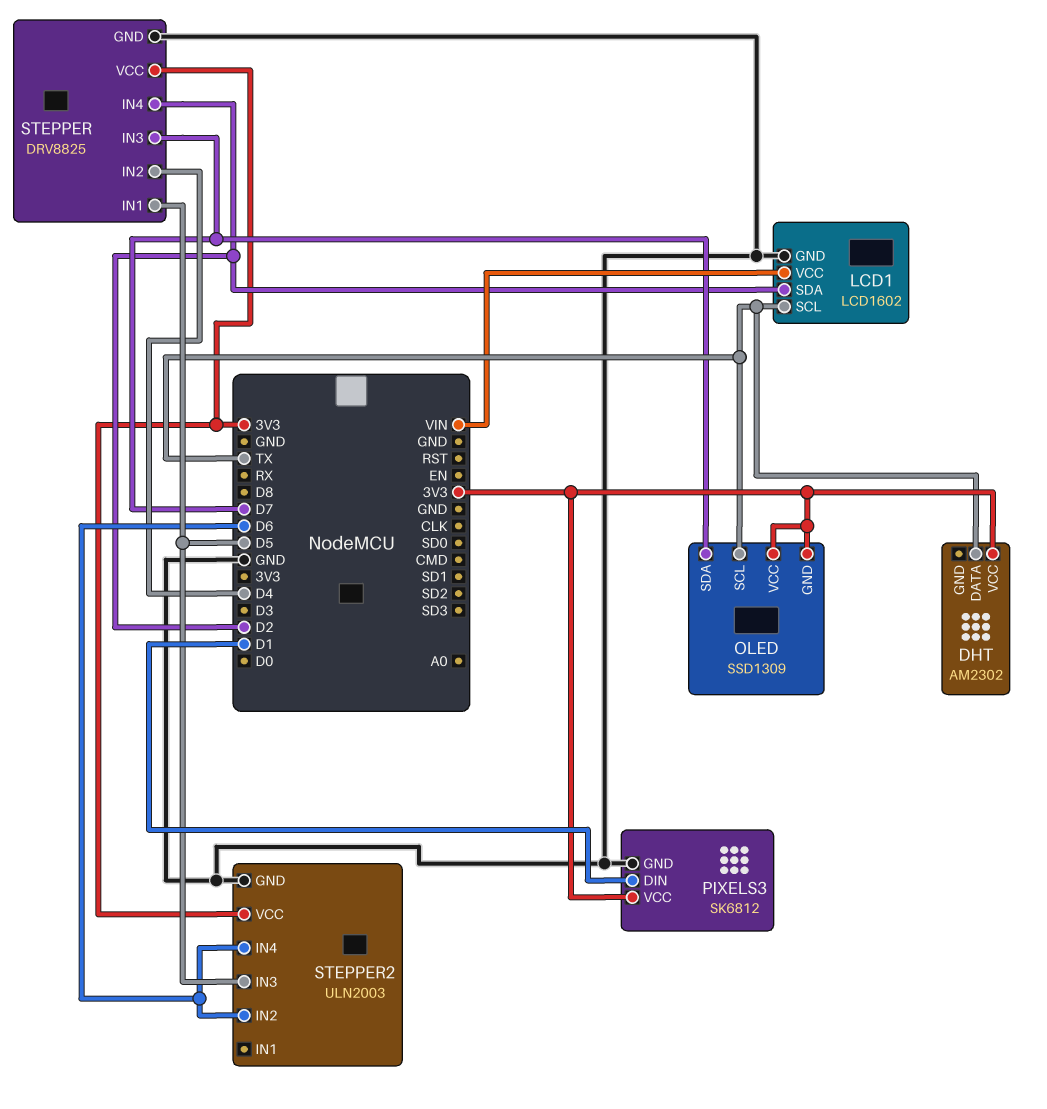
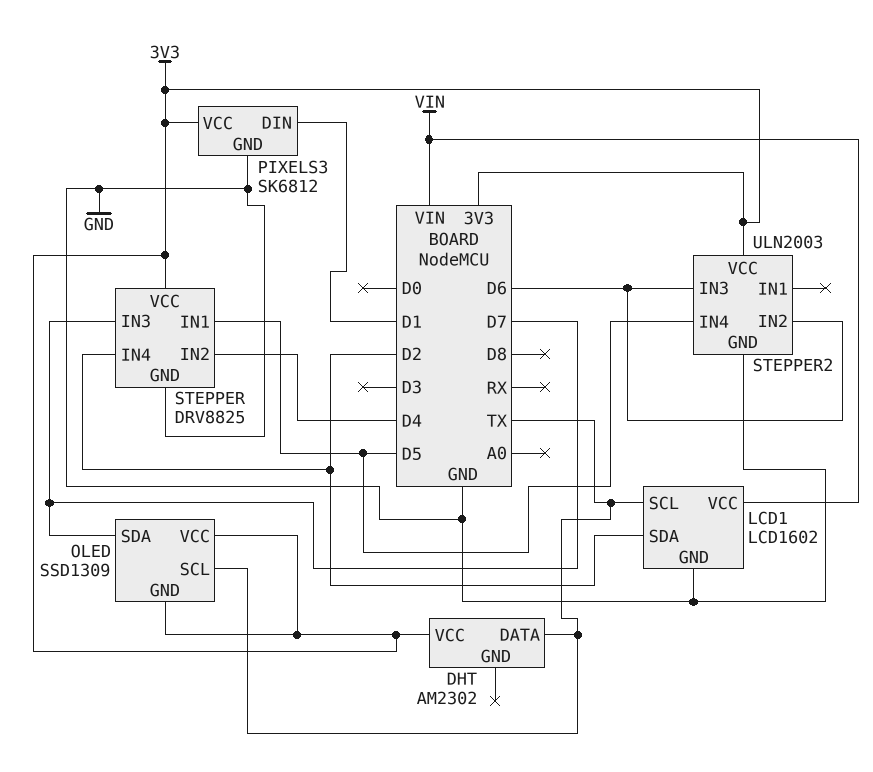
STEPPER2 pin IN3: D5 -> D6
STEPPER2 pin IN4: D6 -> D5

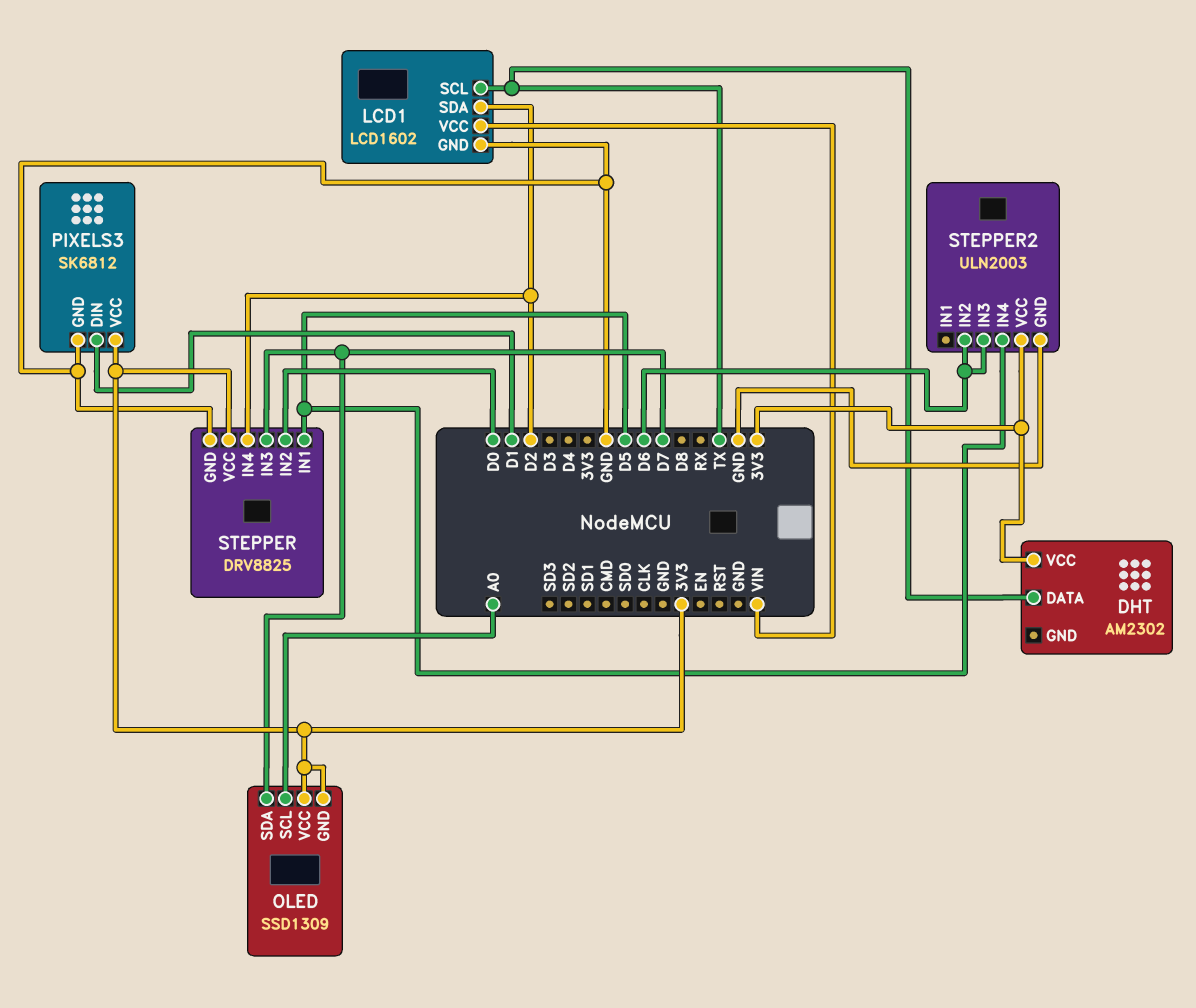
OLED pin SCL: TX -> A0
STEPPER pin IN2: D4 -> D0

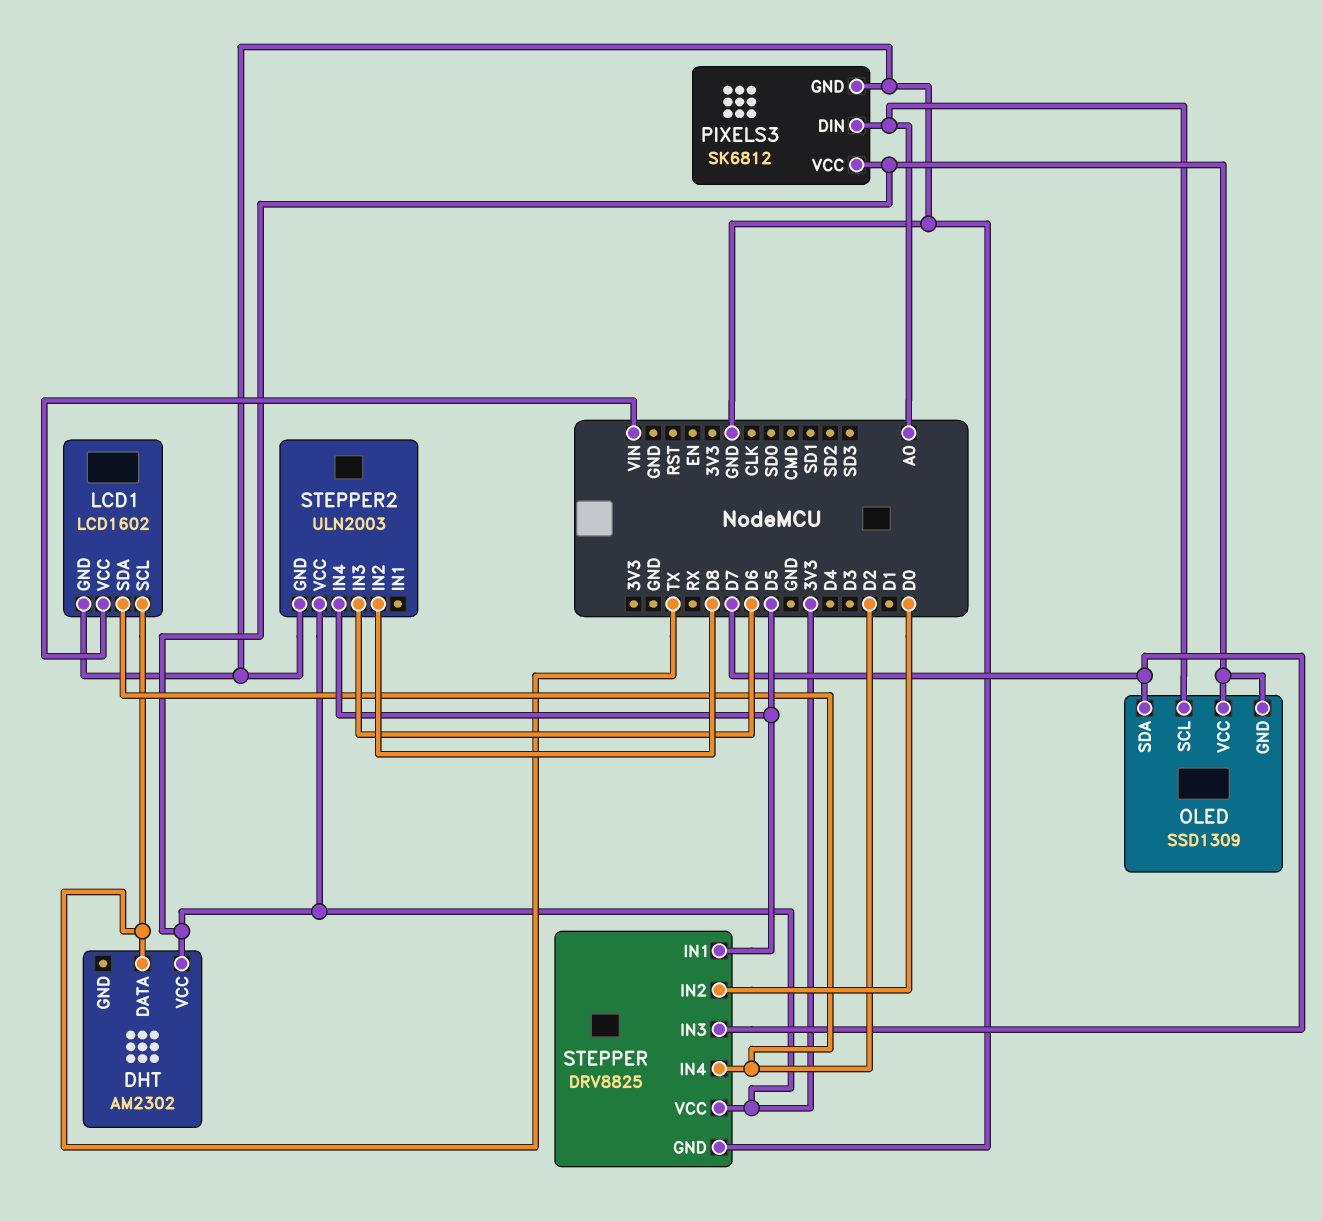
PIXELS3 pin DIN: D1 -> A0
STEPPER2 pin IN2: D6 -> D8

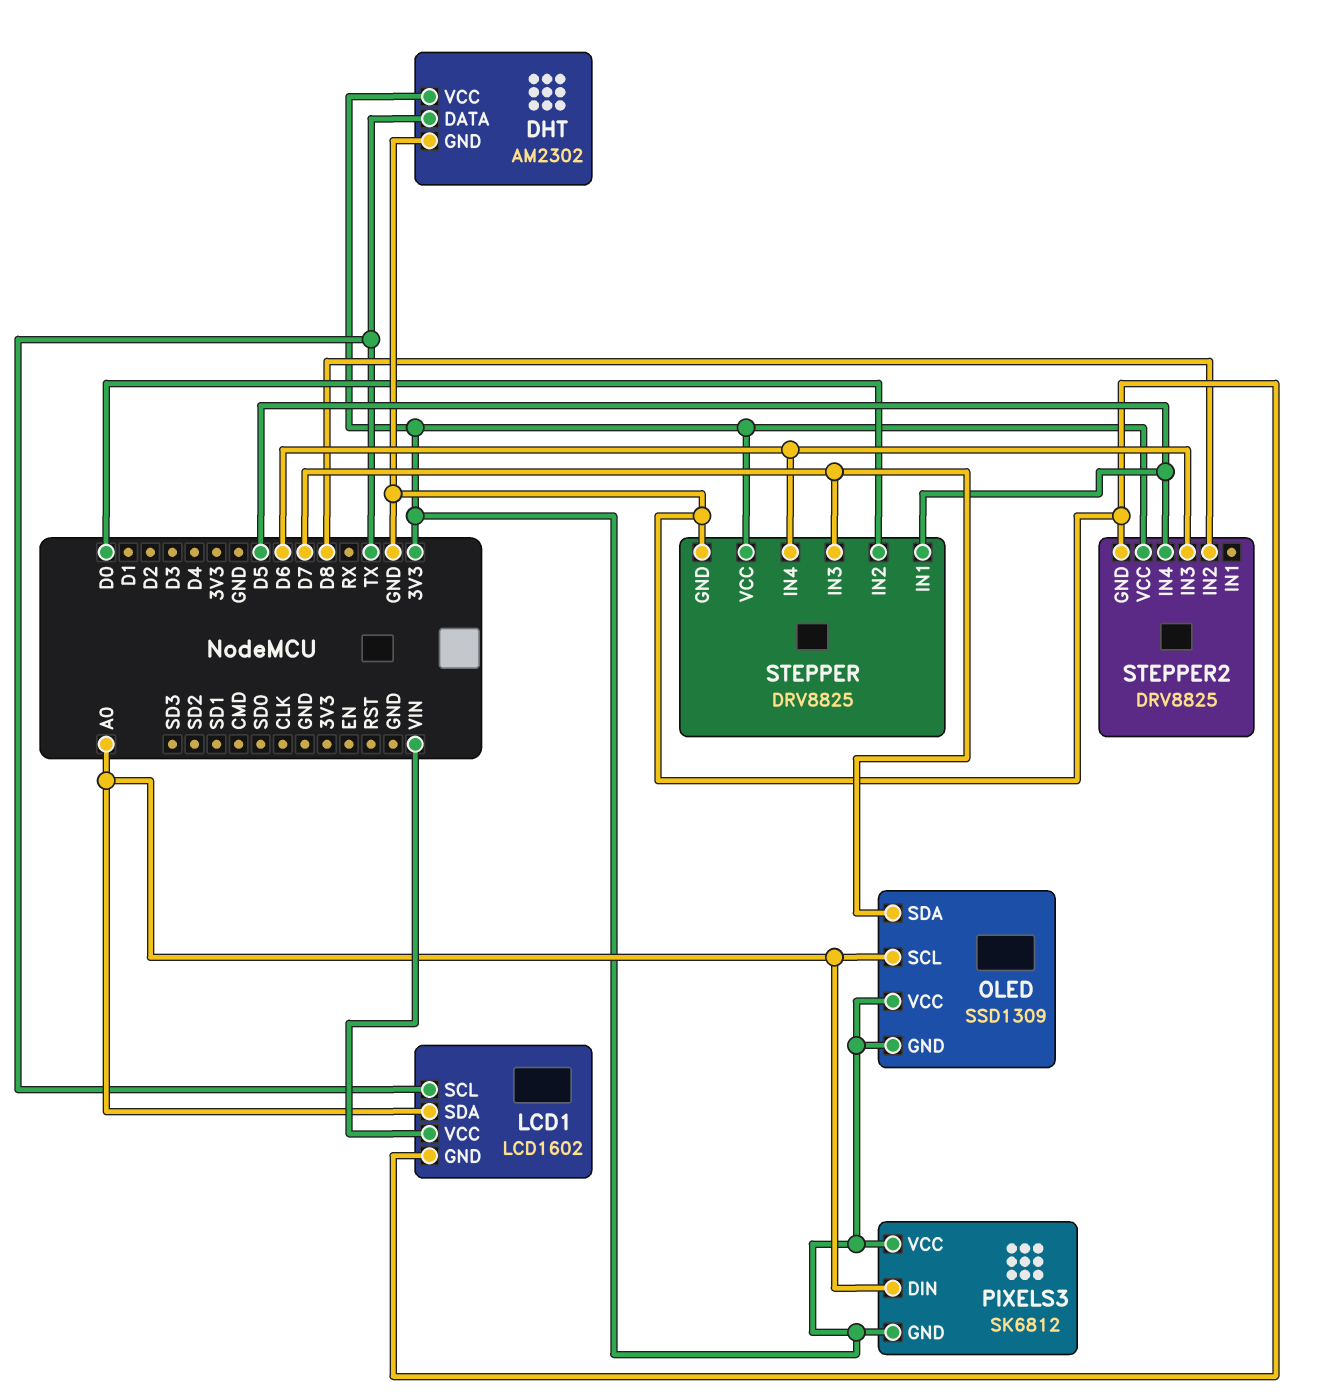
DHT pin GND: none -> GND
LCD1 pin SDA: D2 -> A0
PIXELS3 pin GND: GND -> 3V3
STEPPER pin IN4: D2 -> D6
STEPPER2: ULN2003 -> DRV8825

